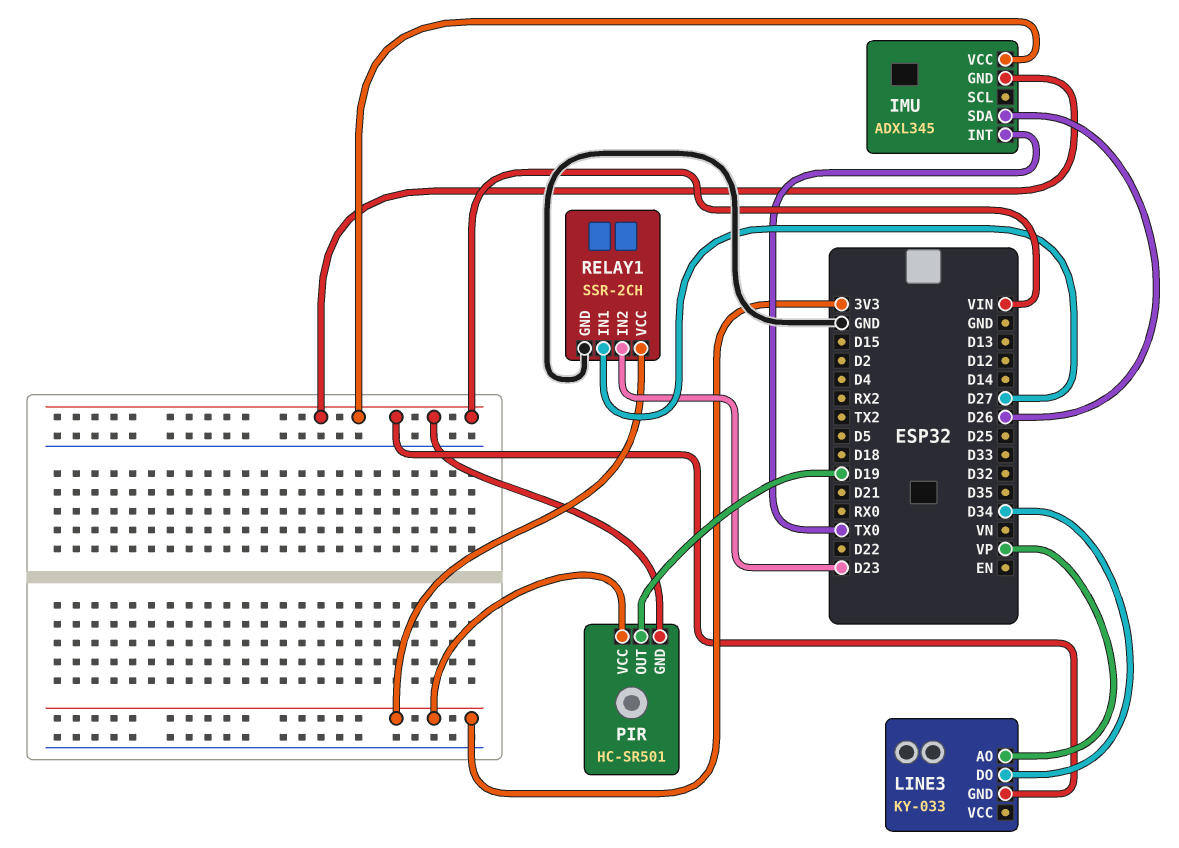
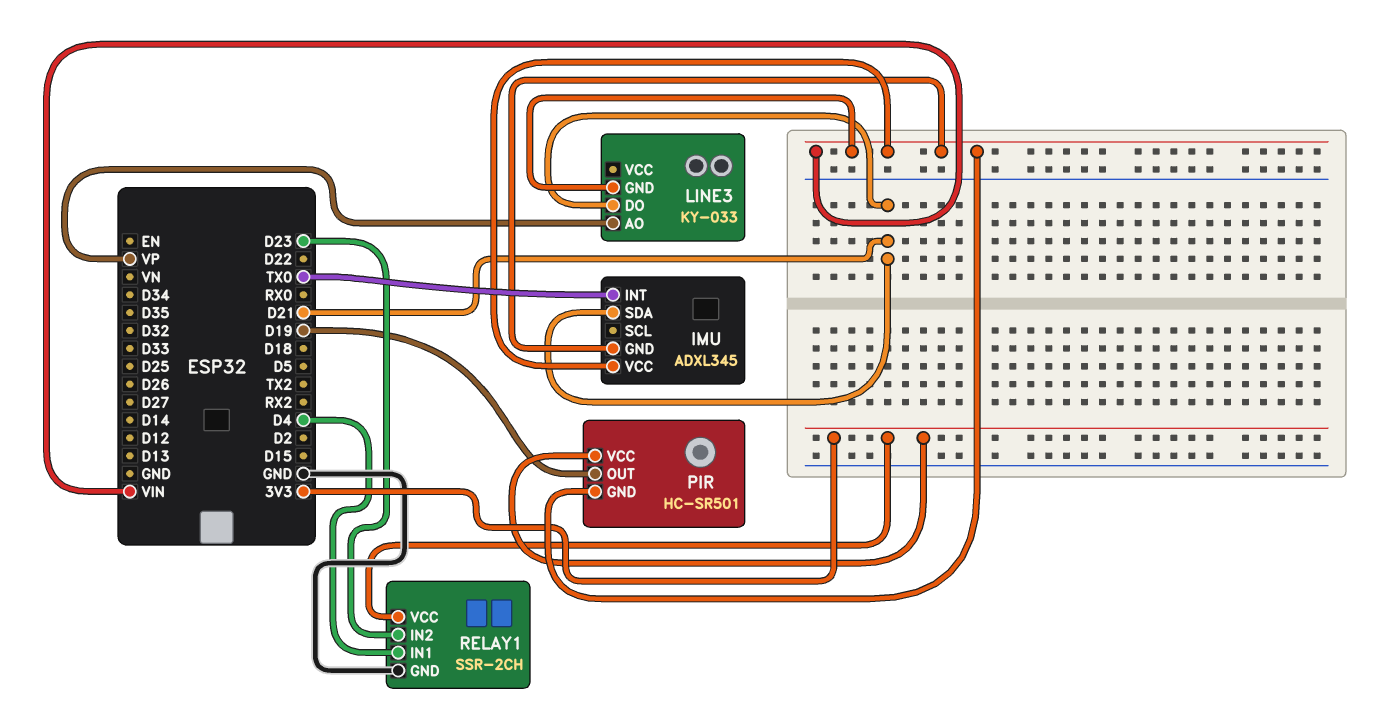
IMU pin SDA: D26 -> D21
LINE3 pin DO: D34 -> D21
RELAY1 pin IN1: D27 -> D4

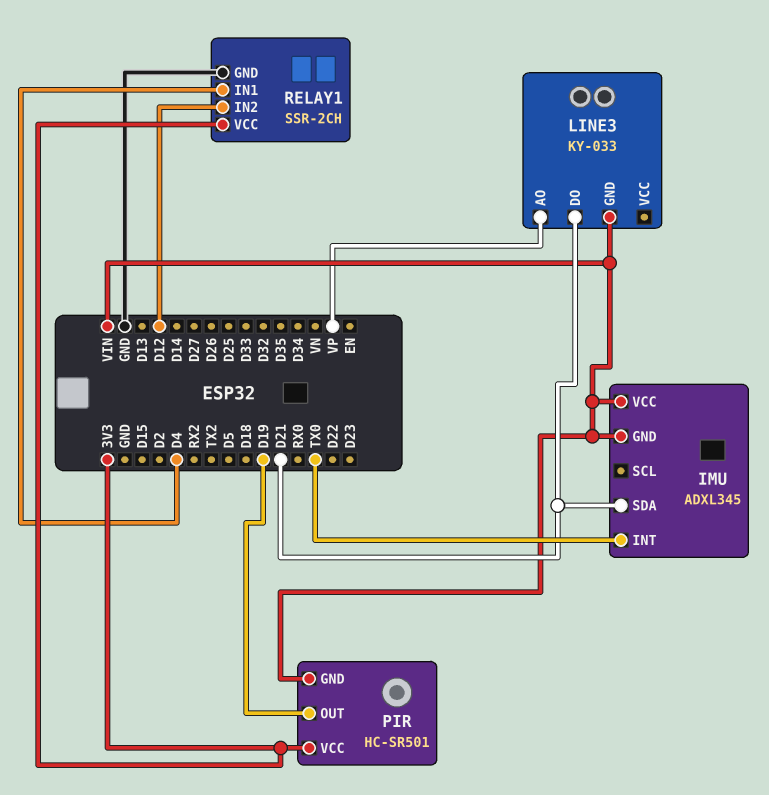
RELAY1 pin IN2: D23 -> D12

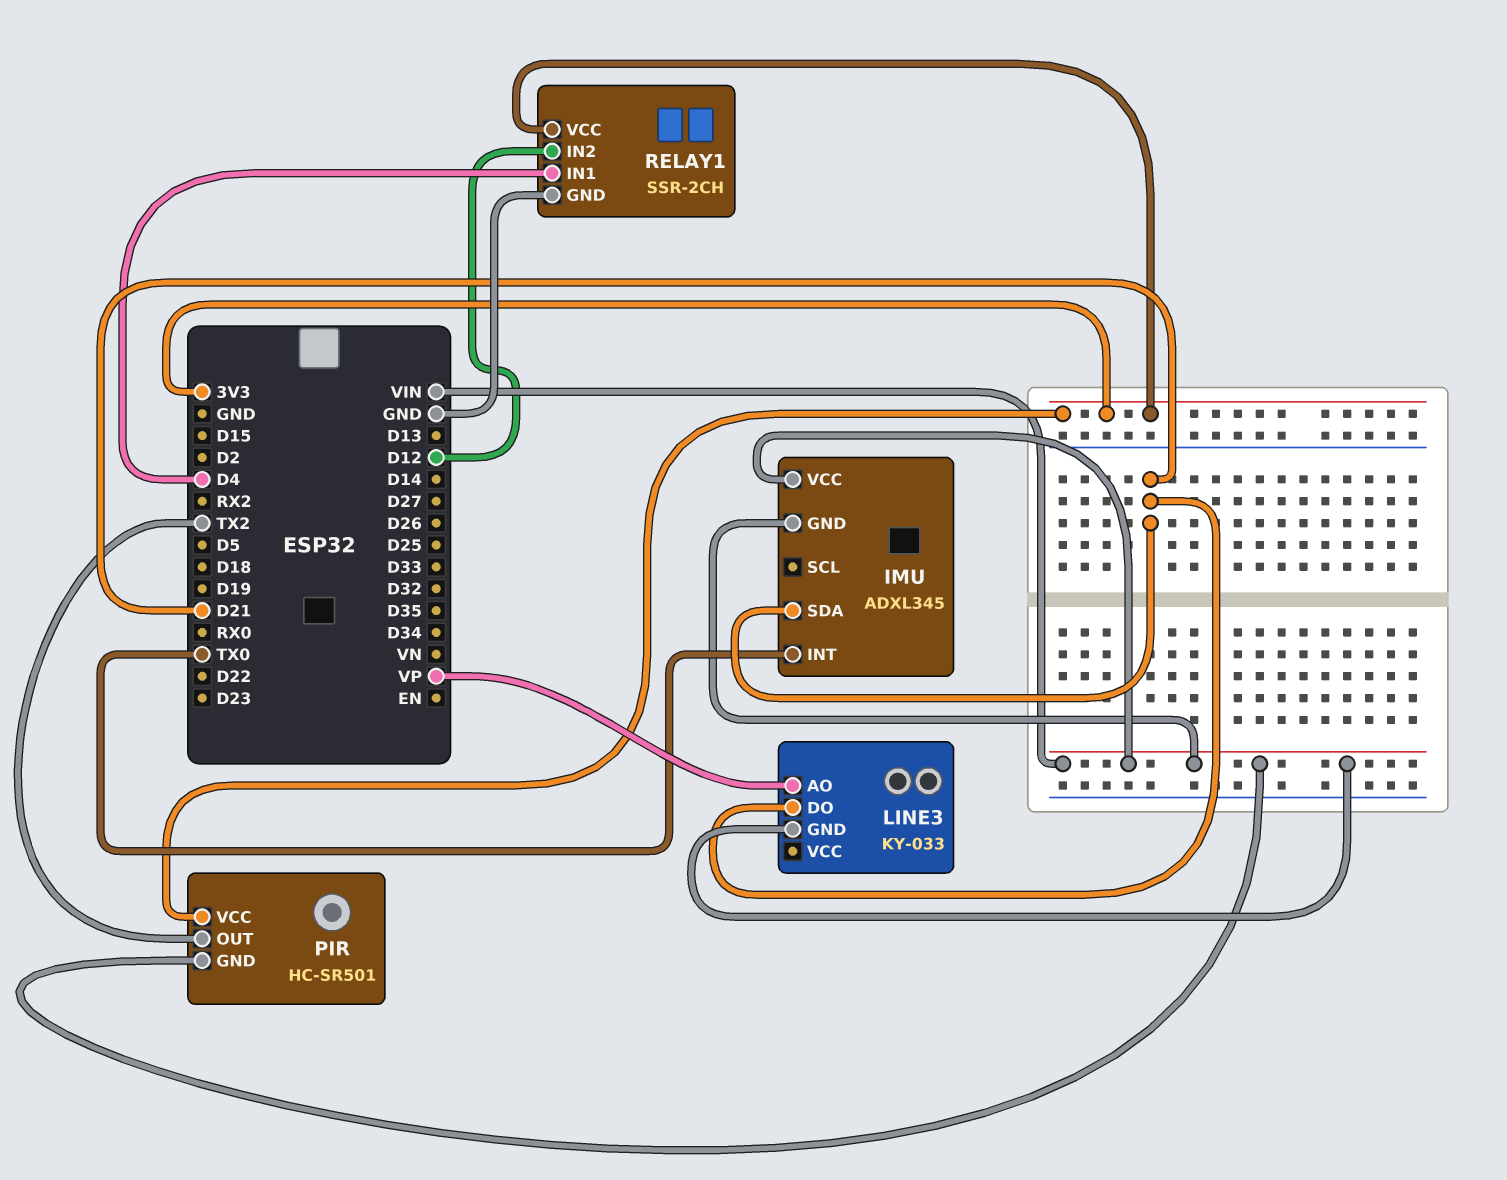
PIR pin OUT: D19 -> TX2

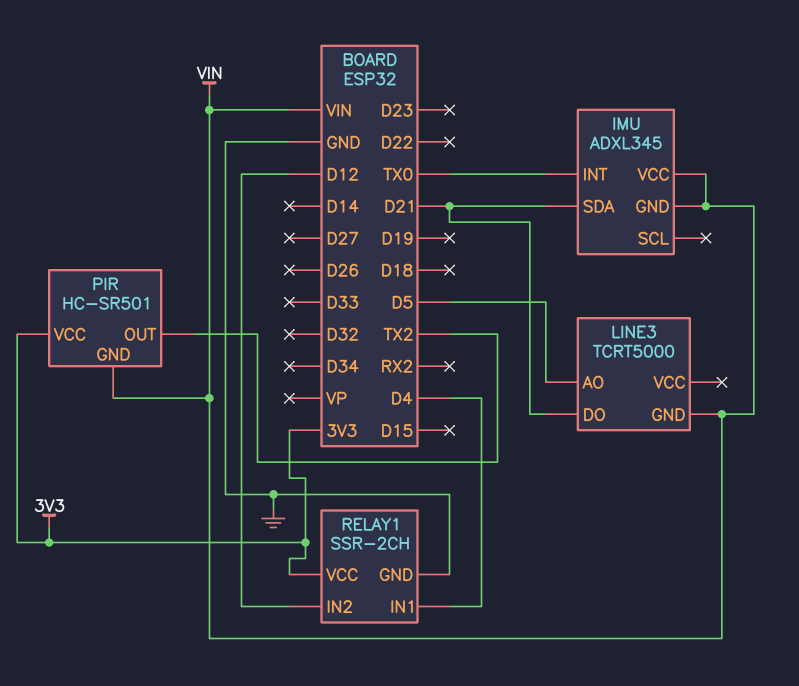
LINE3: KY-033 -> TCRT5000
LINE3 pin AO: VP -> D5

